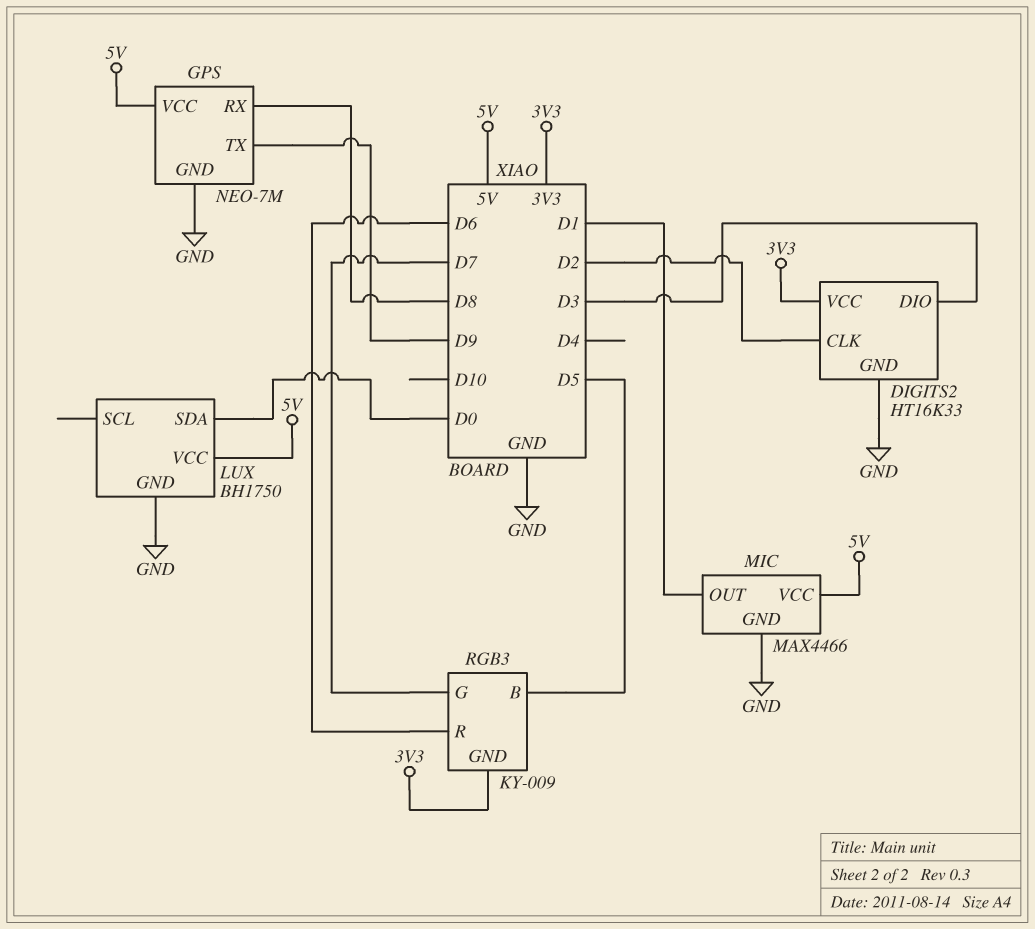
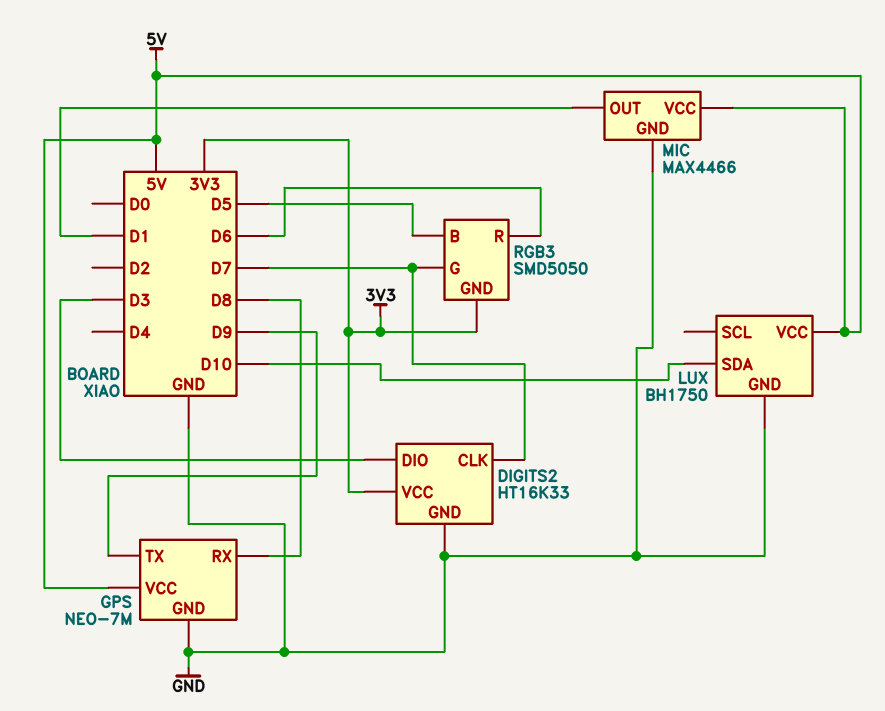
DIGITS2 pin CLK: D2 -> D7
LUX pin SDA: D0 -> D10
RGB3: KY-009 -> SMD5050

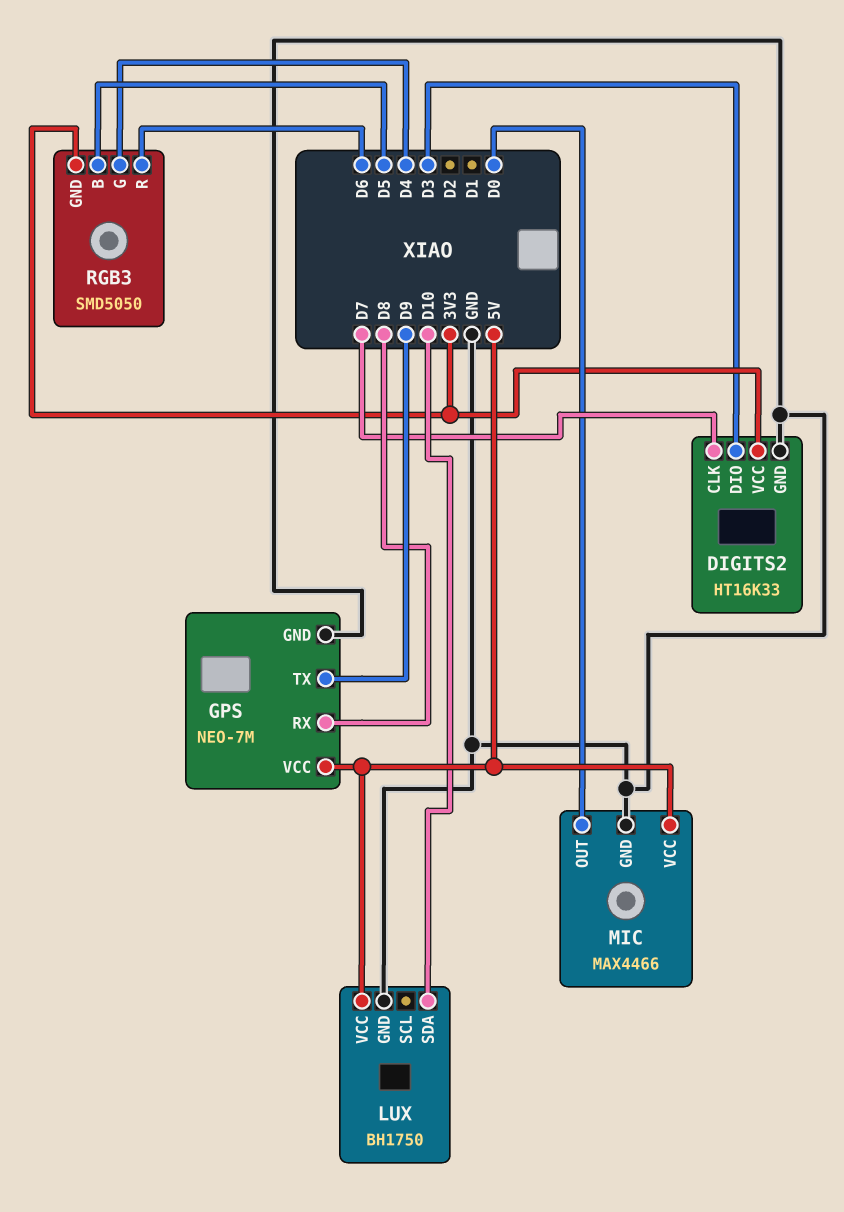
MIC pin OUT: D1 -> D0
RGB3 pin G: D7 -> D4

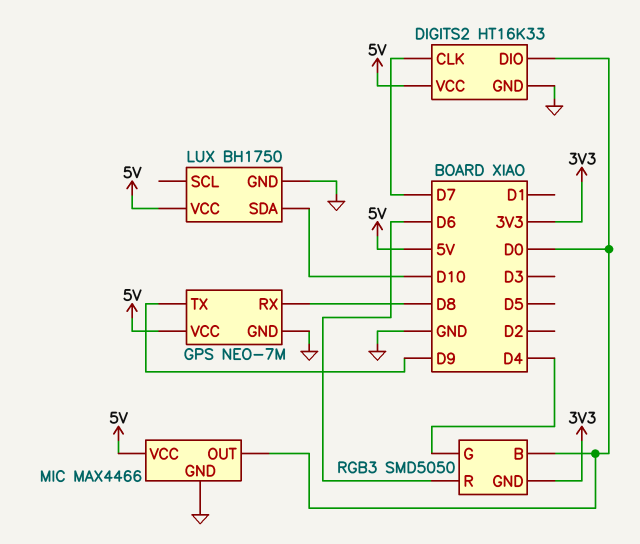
DIGITS2 pin DIO: D3 -> D0
DIGITS2 pin VCC: 3V3 -> 5V
RGB3 pin B: D5 -> D0

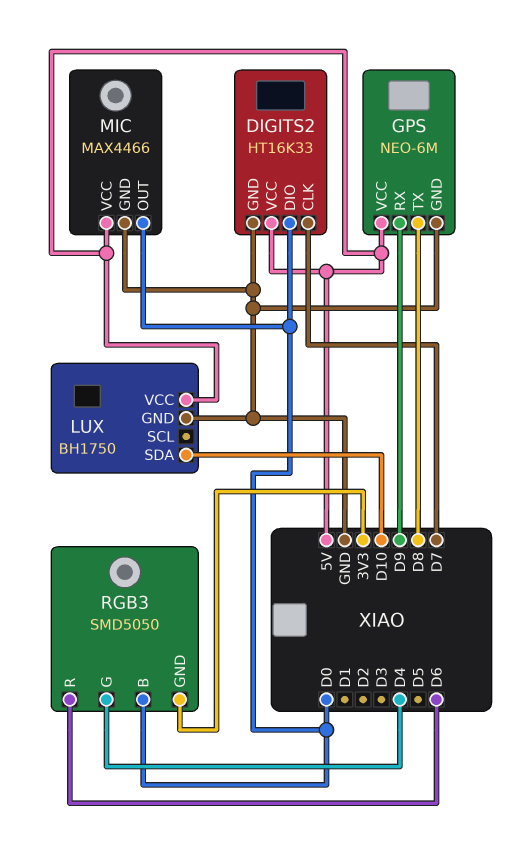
GPS: NEO-7M -> NEO-6M
GPS pin RX: D8 -> D9
GPS pin TX: D9 -> D8

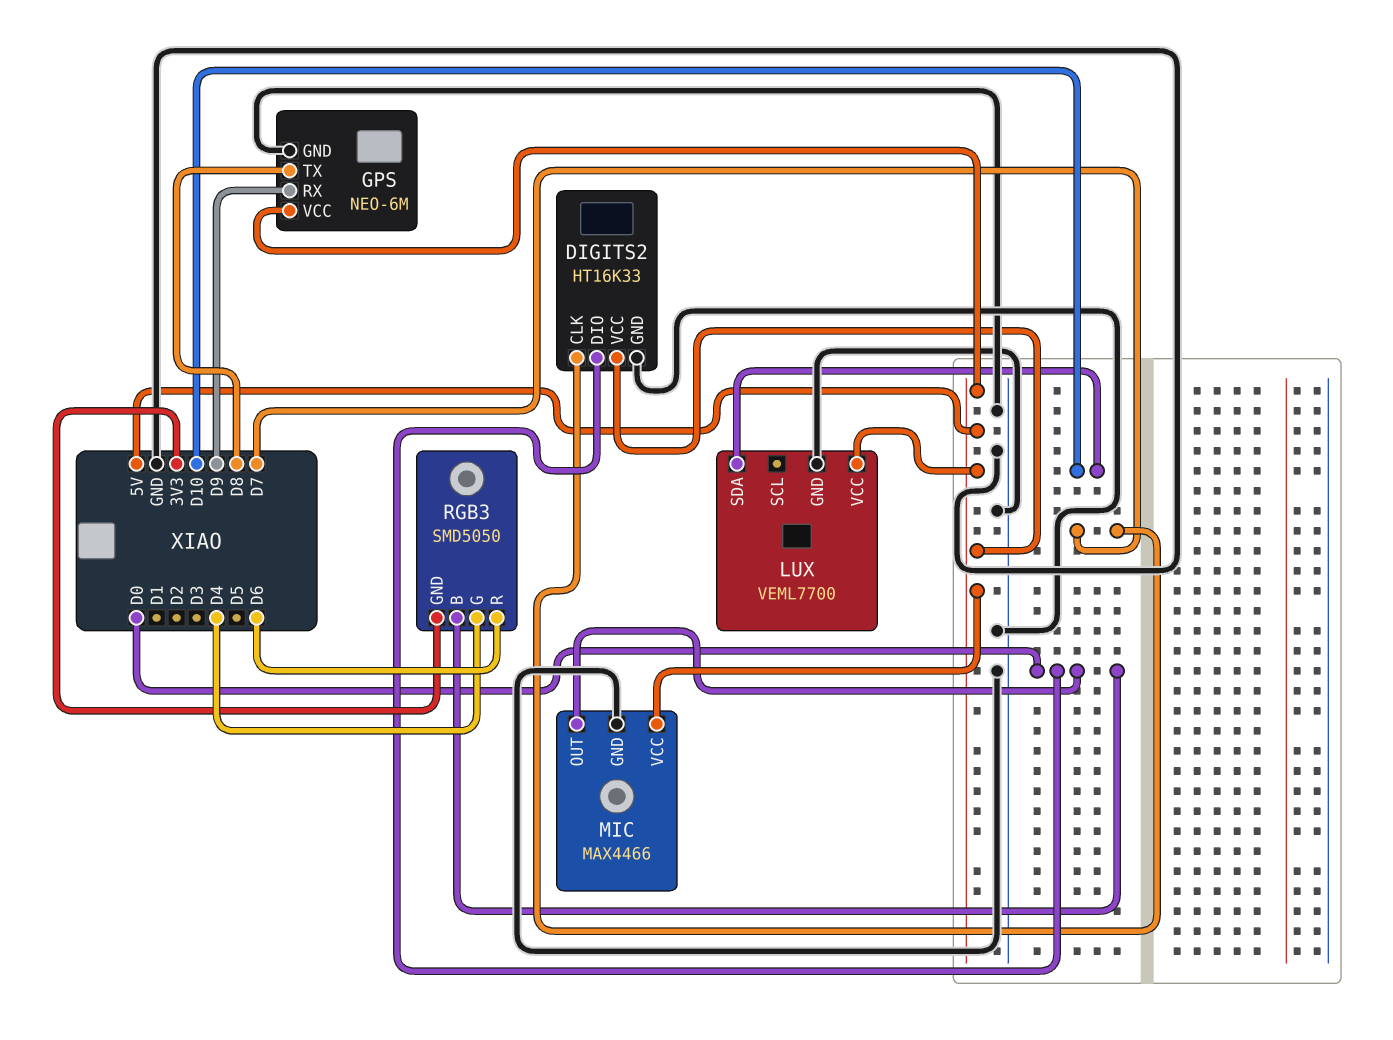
LUX: BH1750 -> VEML7700

